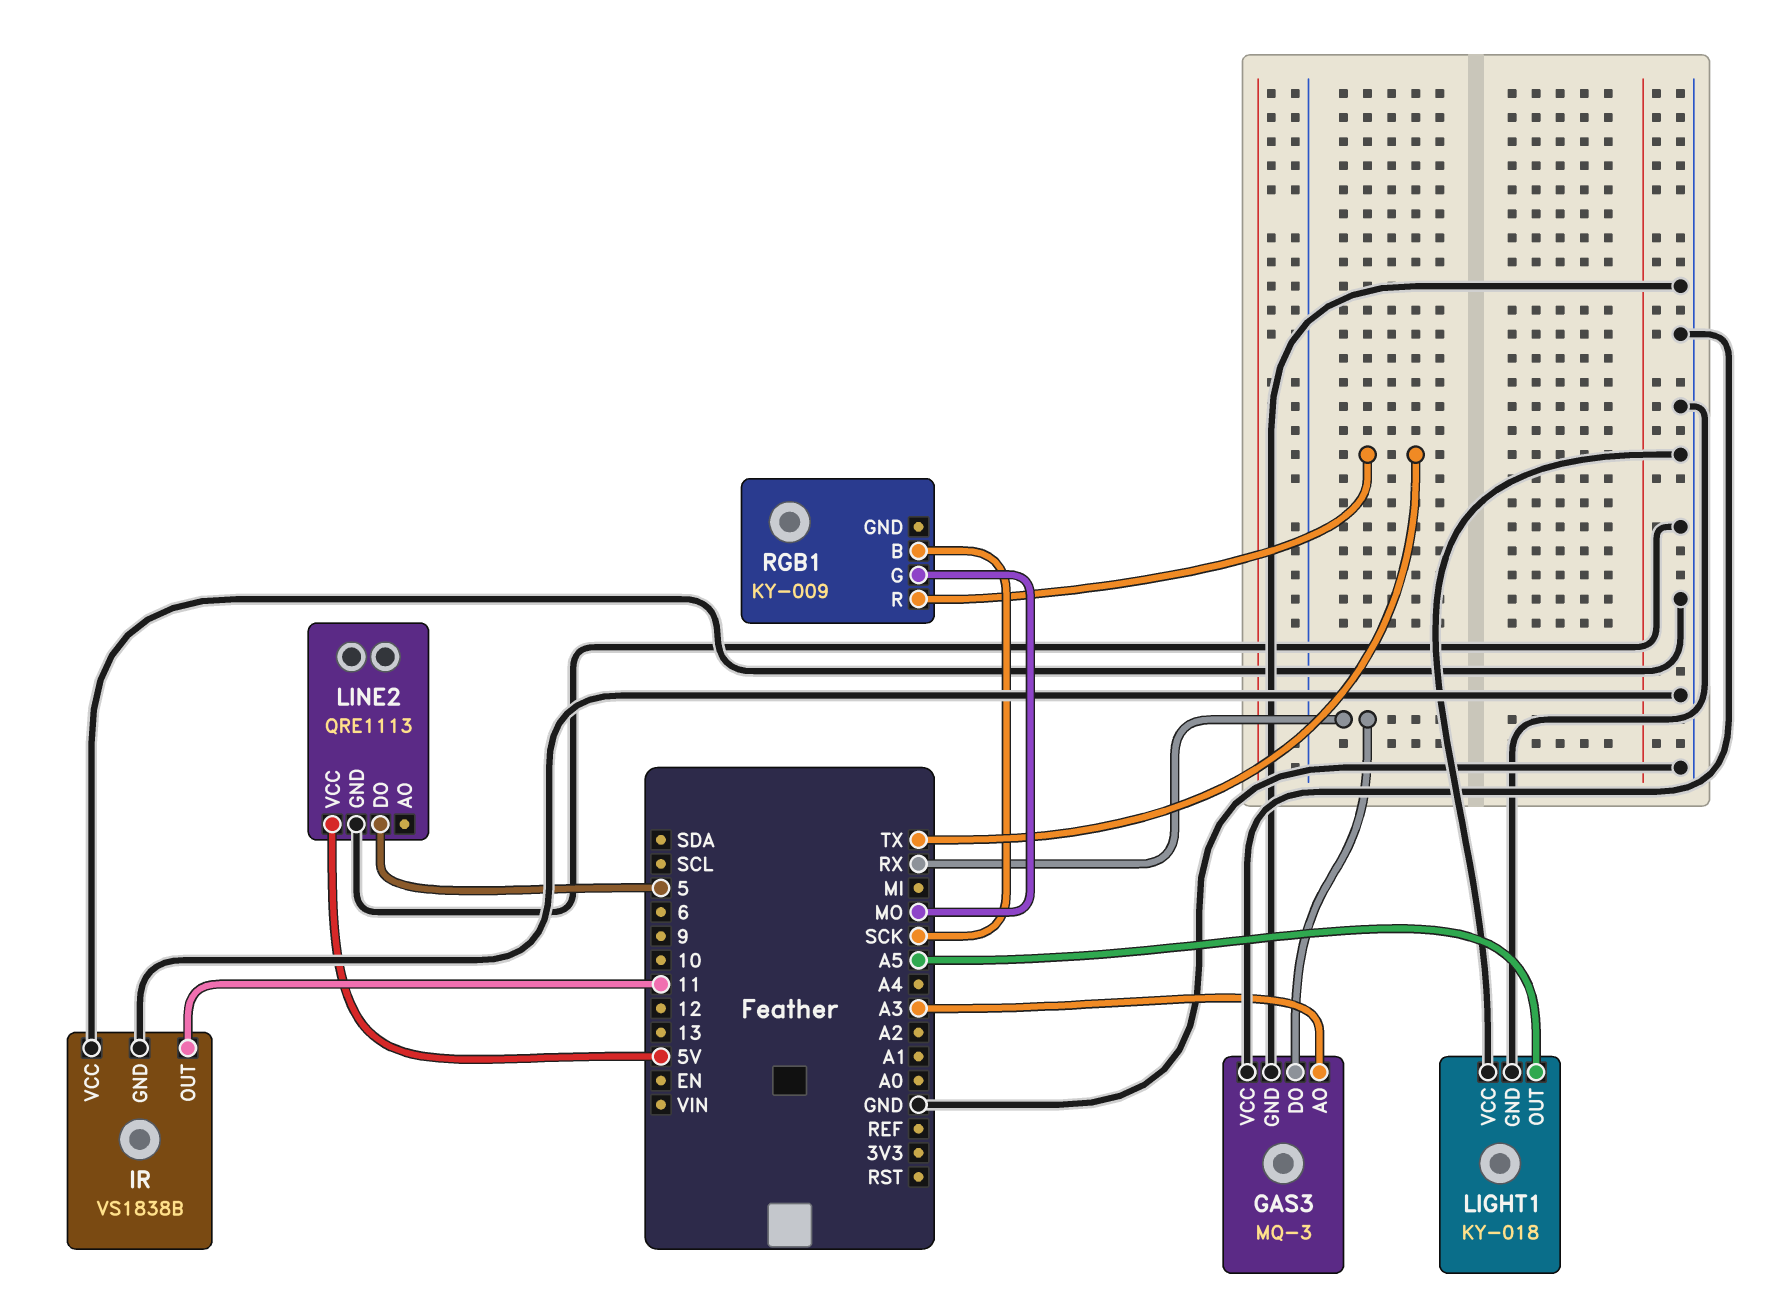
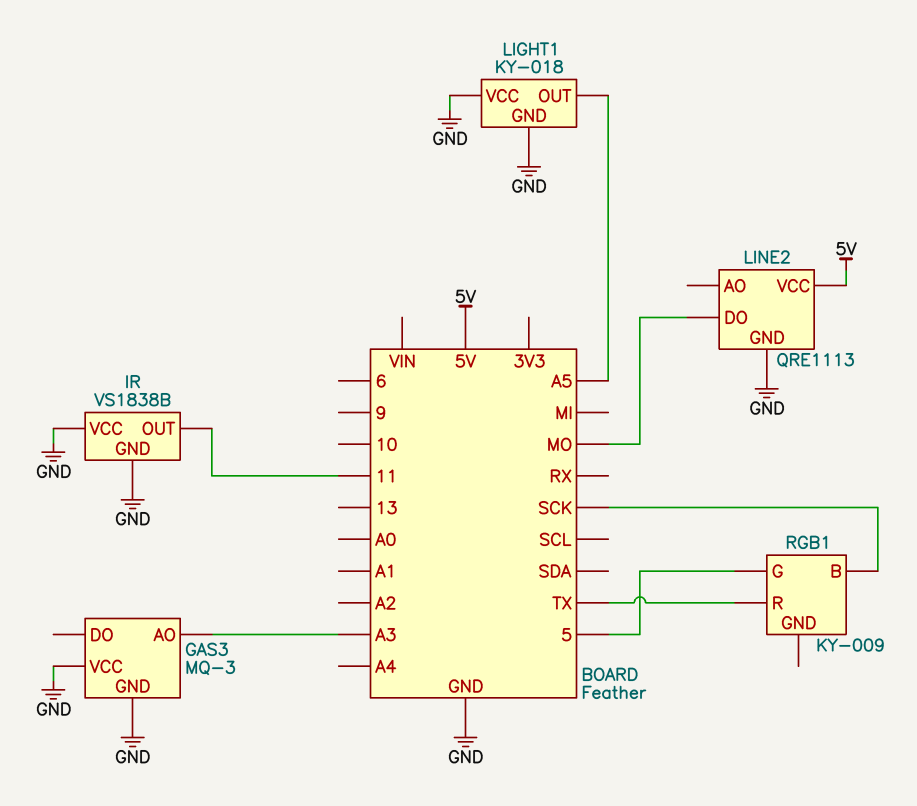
GAS3 pin DO: RX -> none
LINE2 pin DO: 5 -> MO
RGB1 pin G: MO -> 5

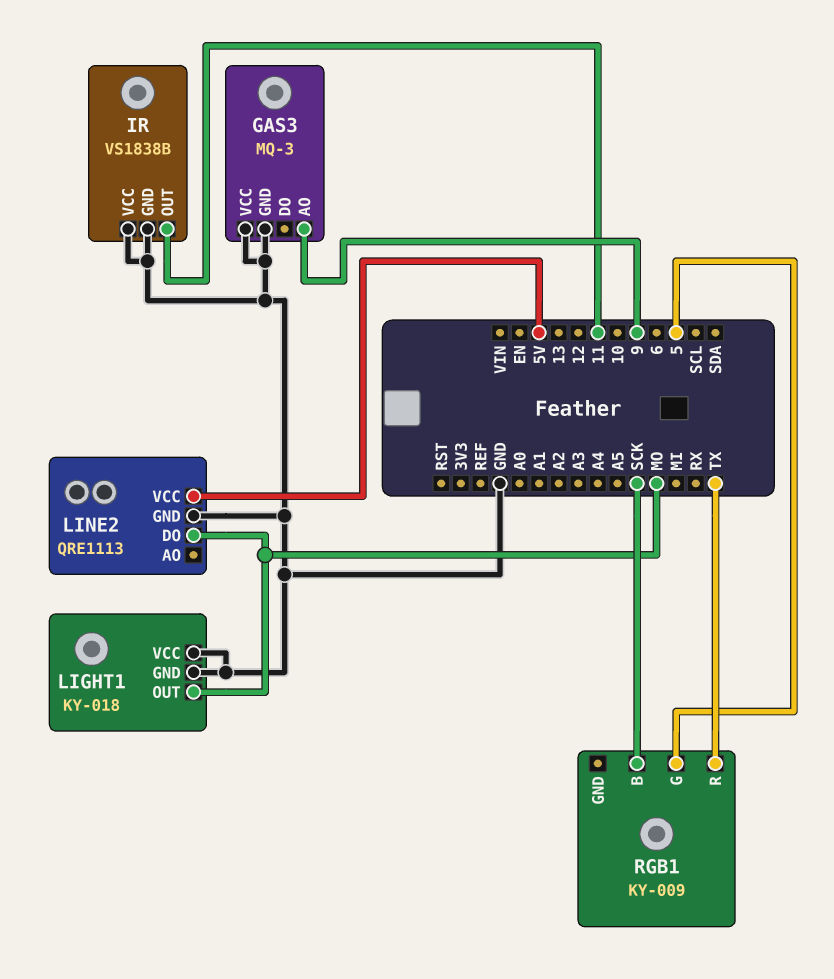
GAS3 pin AO: A3 -> 9
LIGHT1 pin OUT: A5 -> MO

